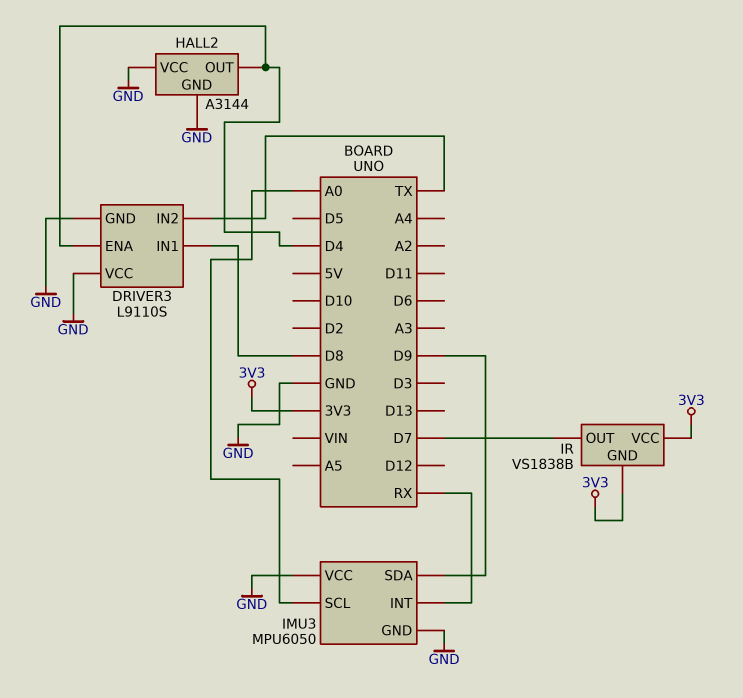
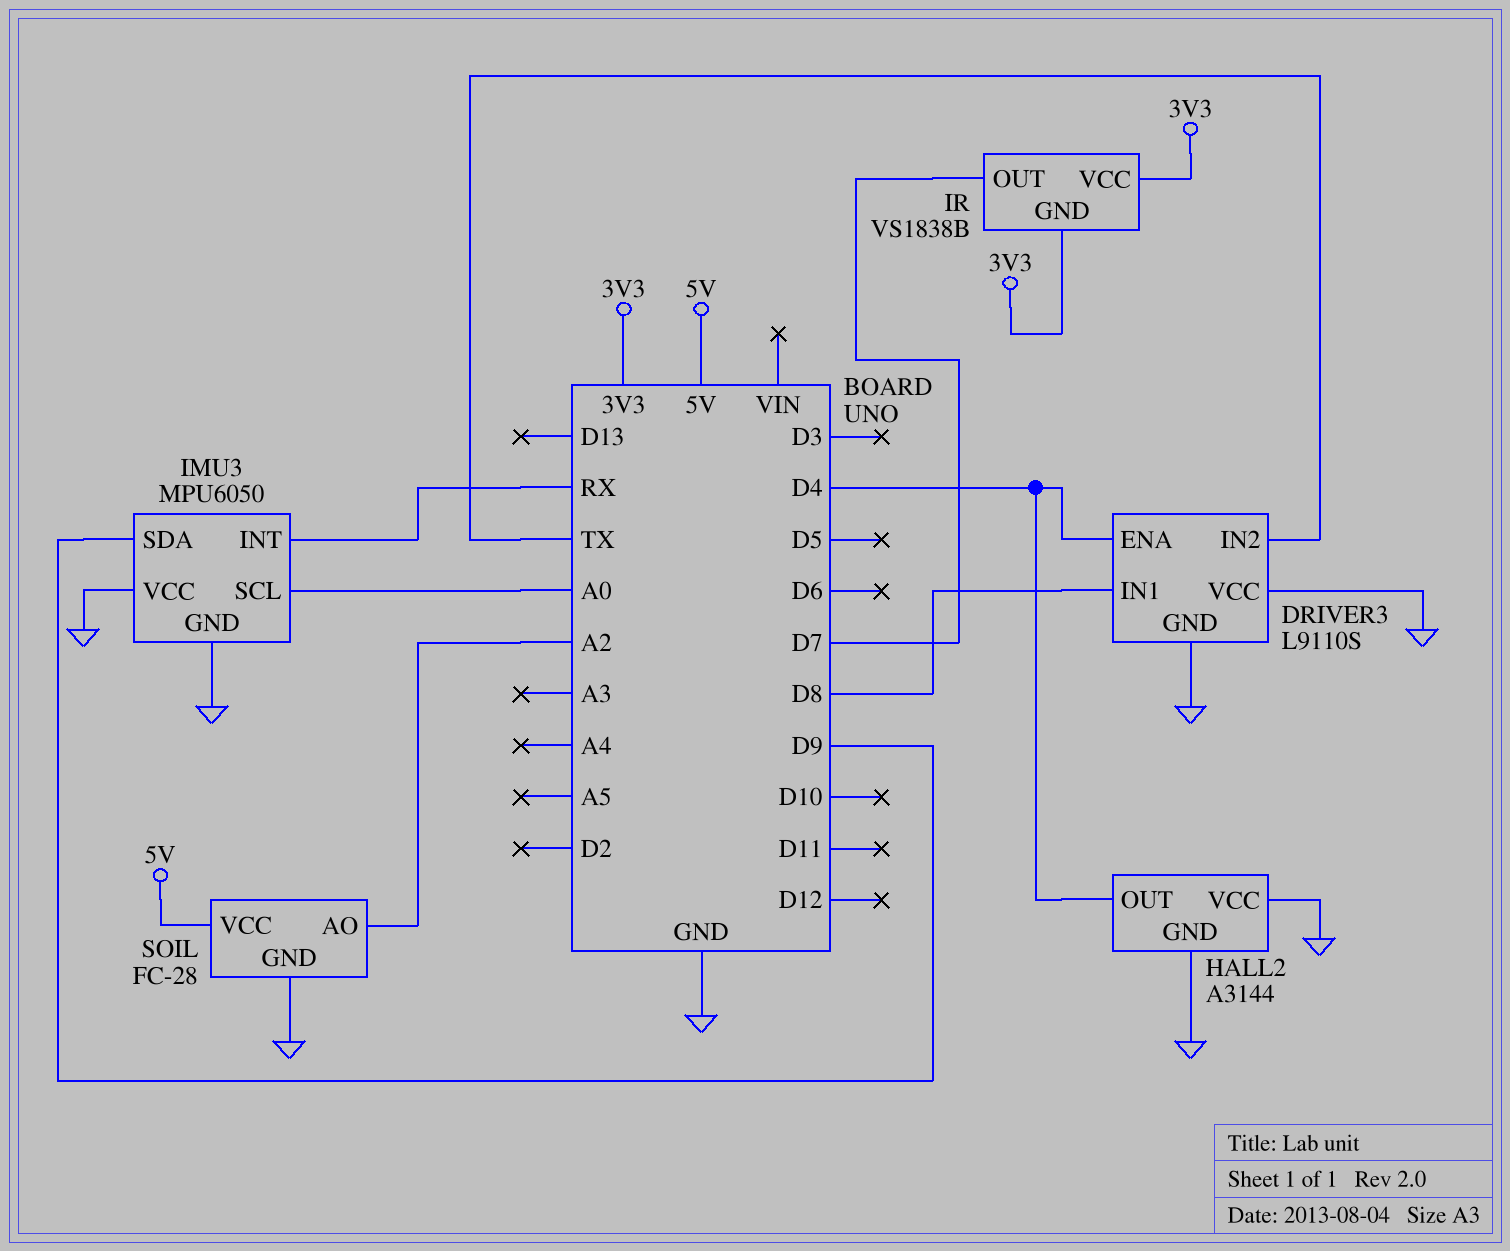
SOIL: none -> FC-28
SOIL pin AO: none -> A2
SOIL pin GND: none -> GND
SOIL pin VCC: none -> 5V

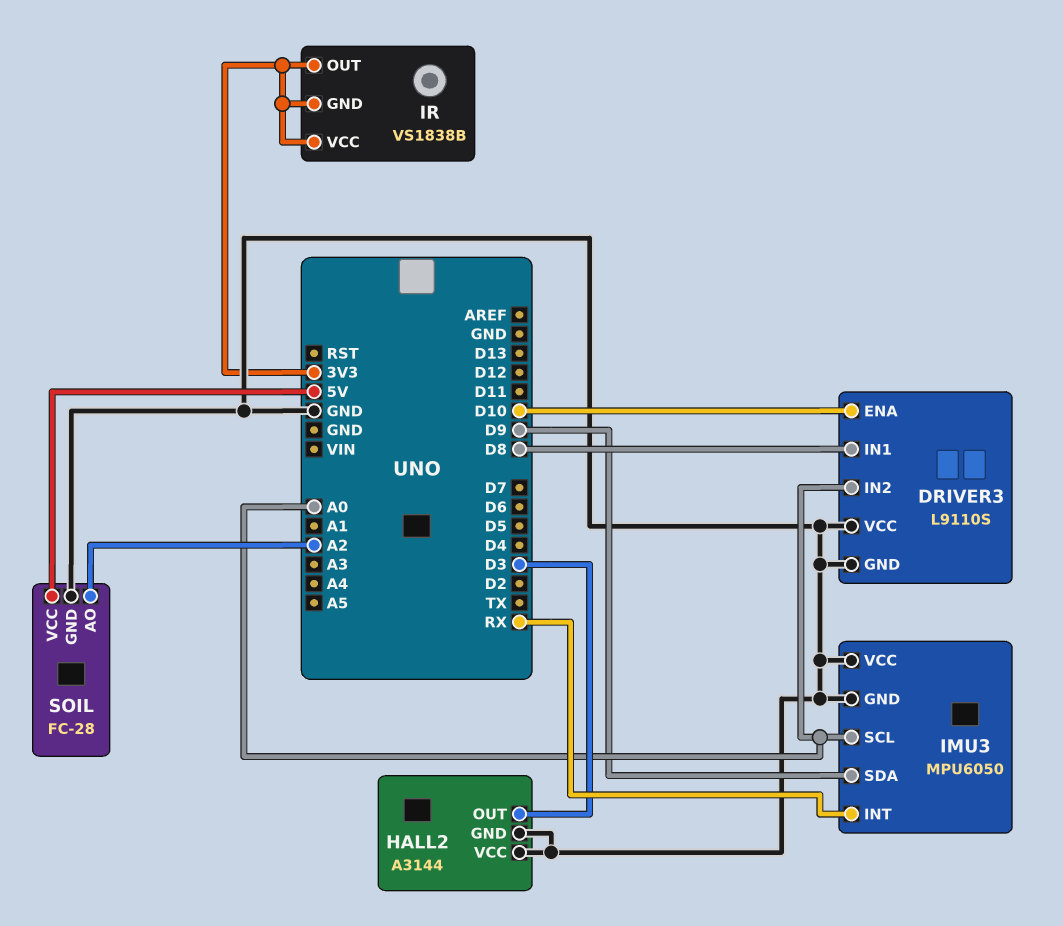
DRIVER3 pin ENA: D4 -> D10
DRIVER3 pin IN2: TX -> A0
HALL2 pin OUT: D4 -> D3
IR pin OUT: D7 -> 3V3

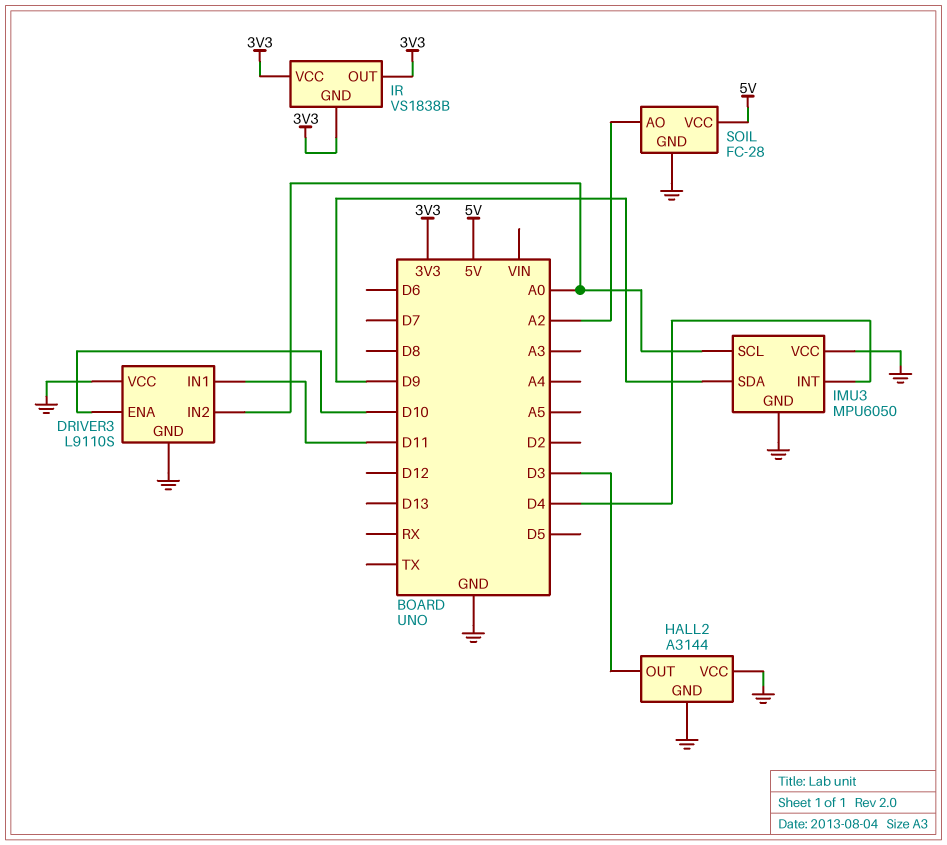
DRIVER3 pin IN1: D8 -> D11
IMU3 pin INT: RX -> D4

